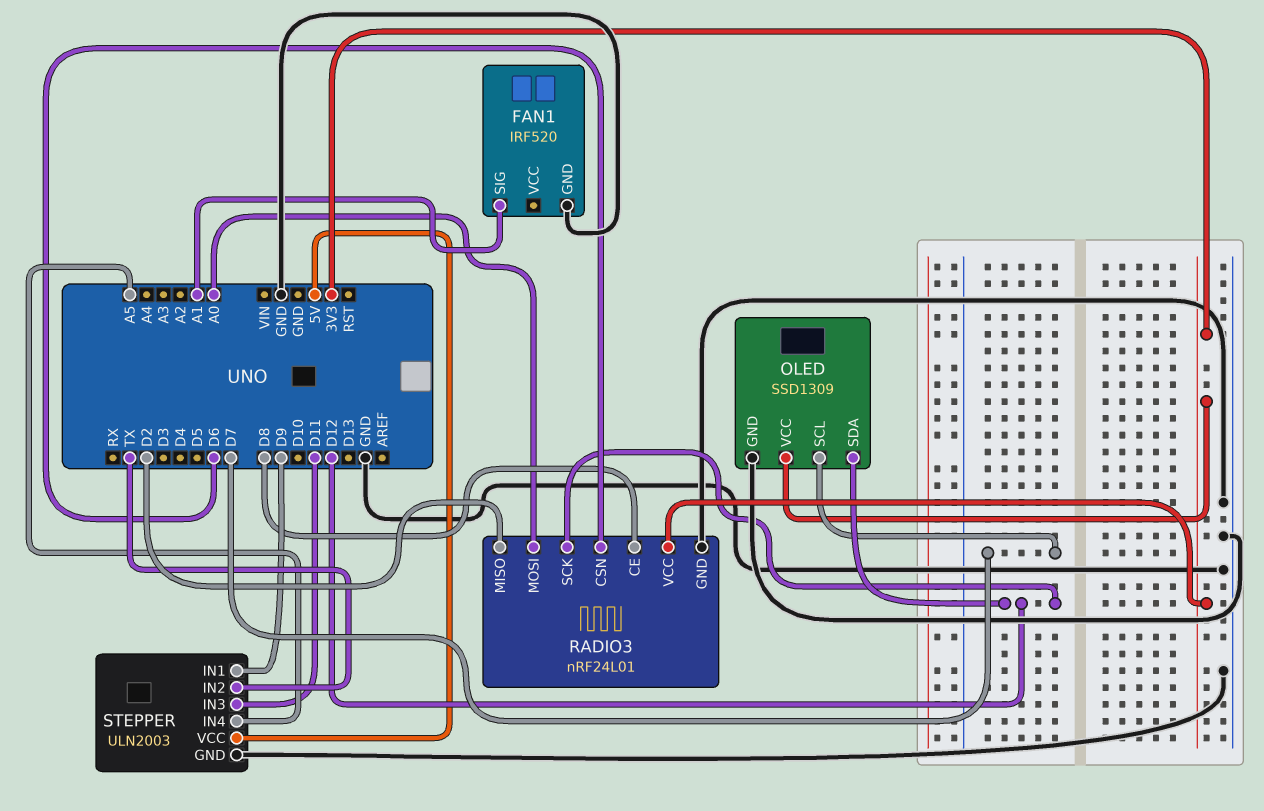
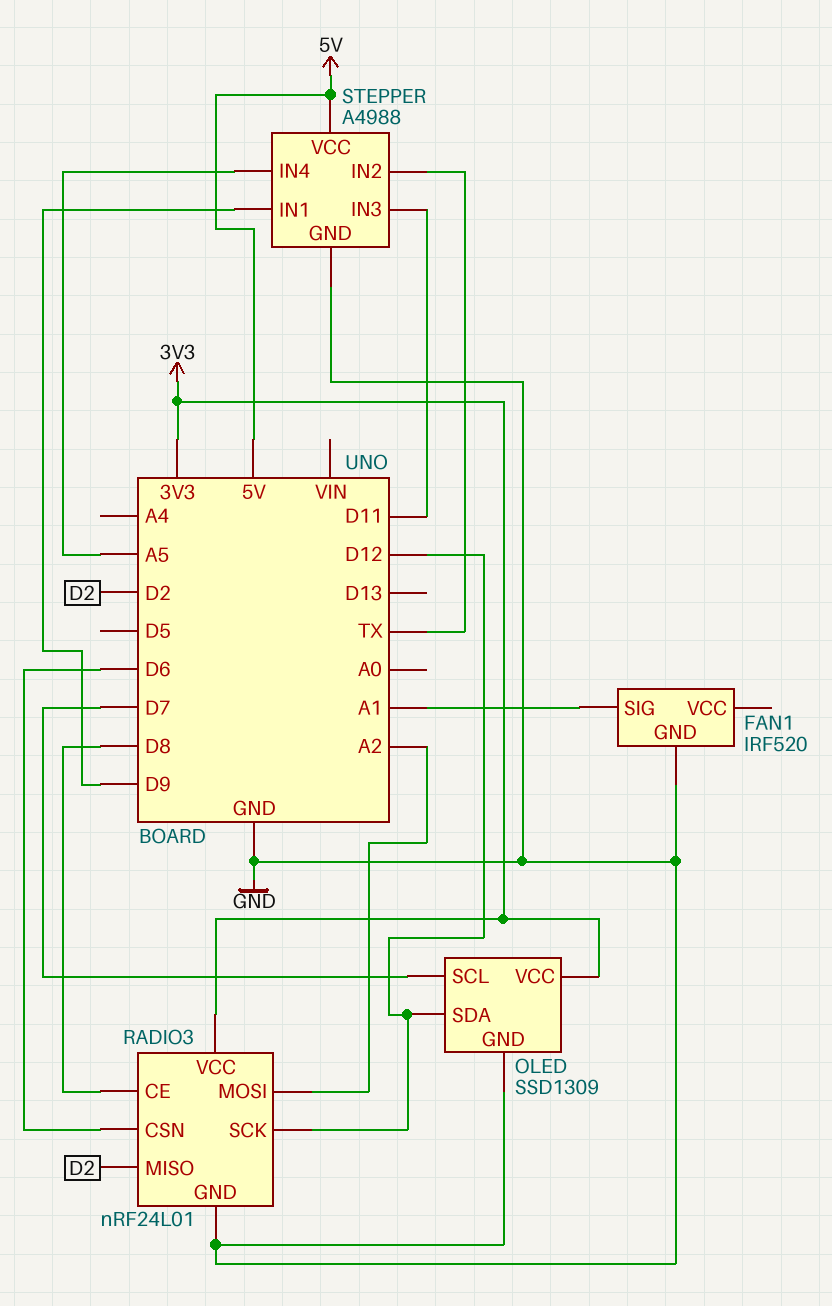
RADIO3 pin MOSI: A0 -> A2
STEPPER: ULN2003 -> A4988

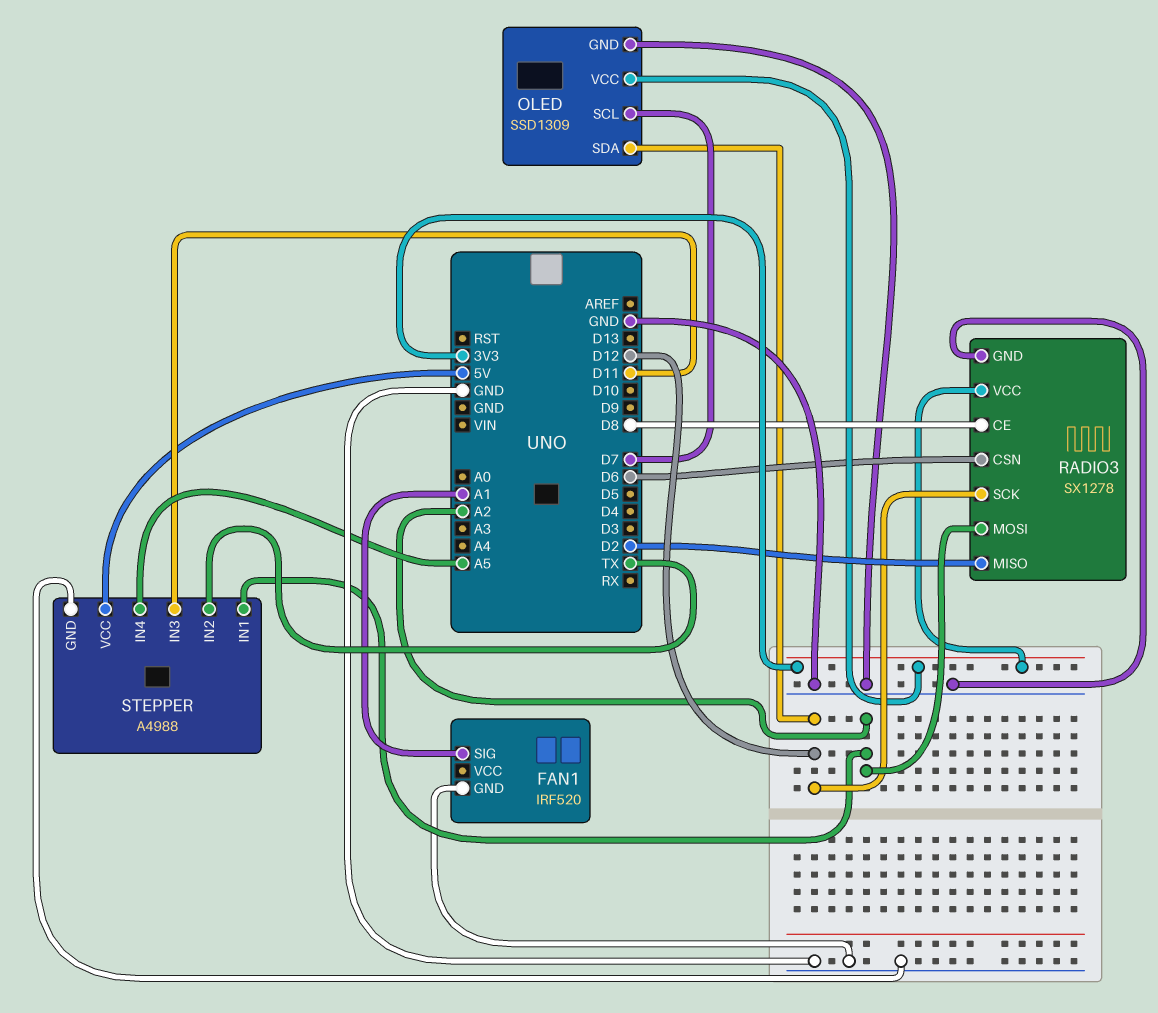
RADIO3: nRF24L01 -> SX1278
STEPPER pin IN1: D9 -> A2

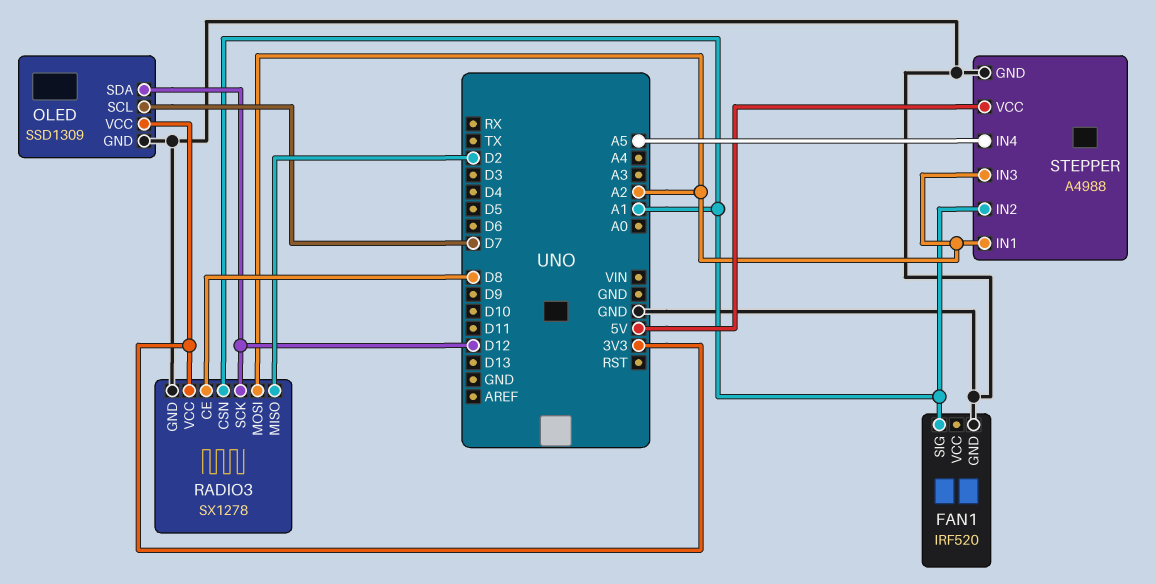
RADIO3 pin CSN: D6 -> A1
STEPPER pin IN2: TX -> A1
STEPPER pin IN3: D11 -> A2

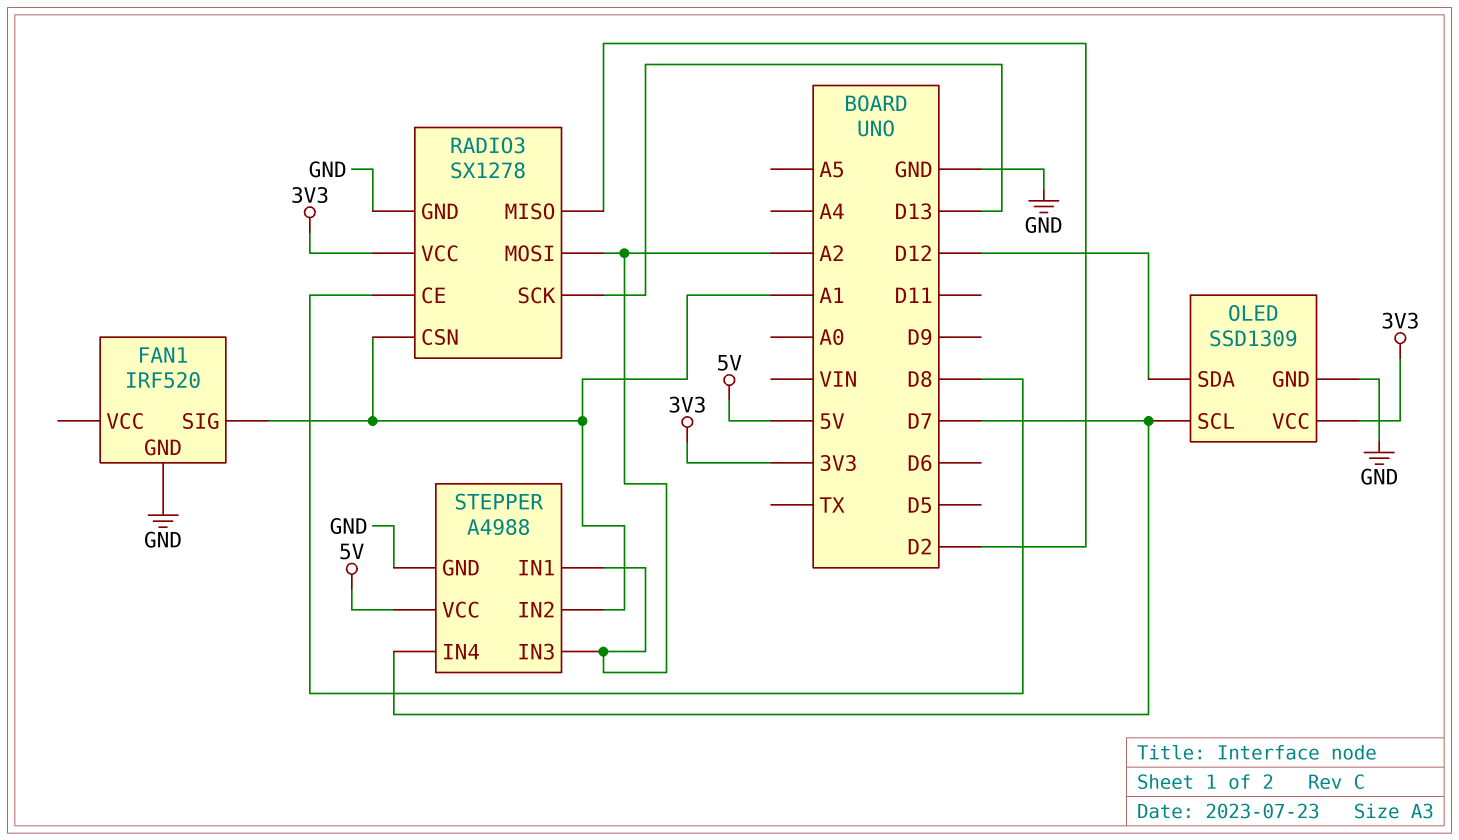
RADIO3 pin SCK: D12 -> D13
STEPPER pin IN4: A5 -> D7

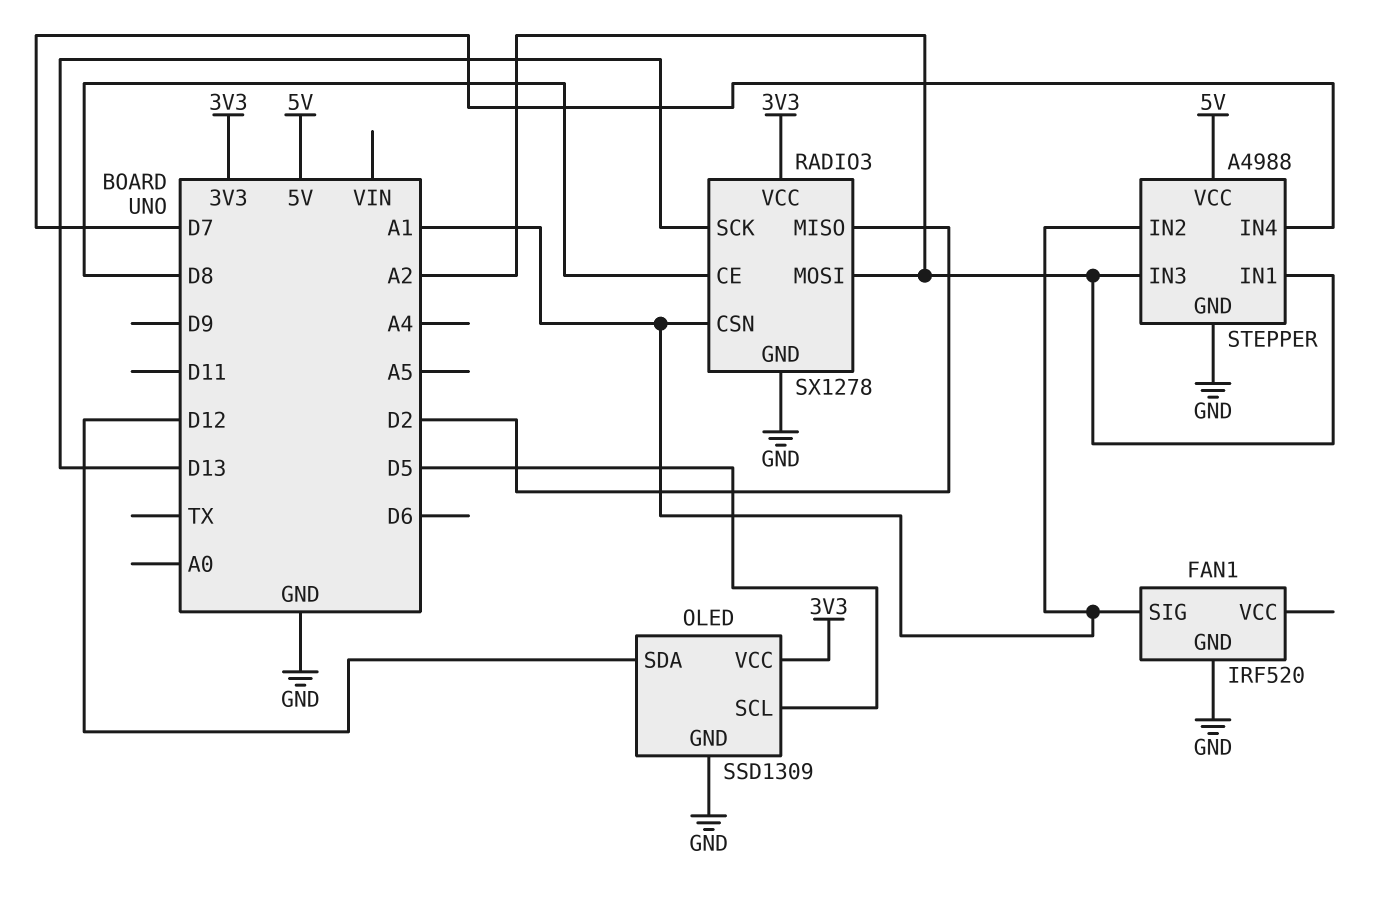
OLED pin SCL: D7 -> D5

